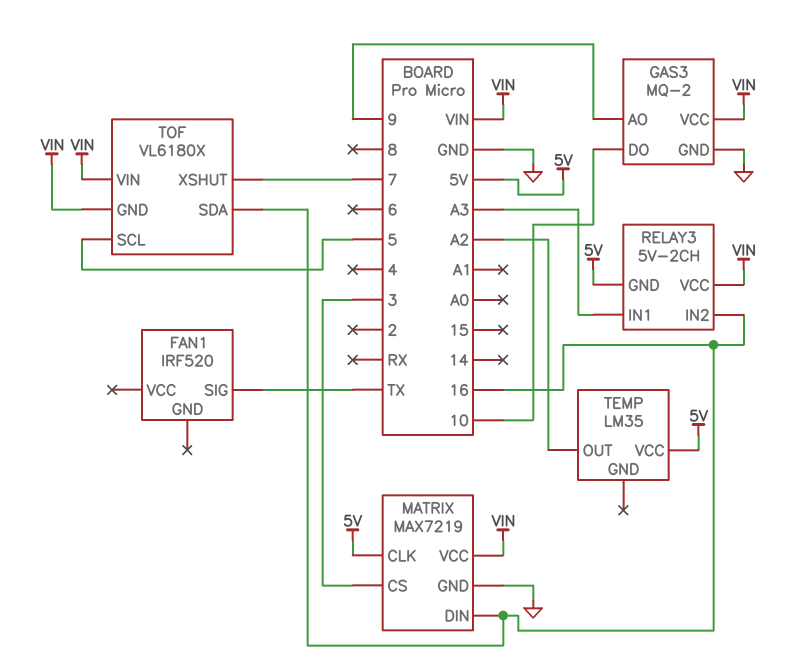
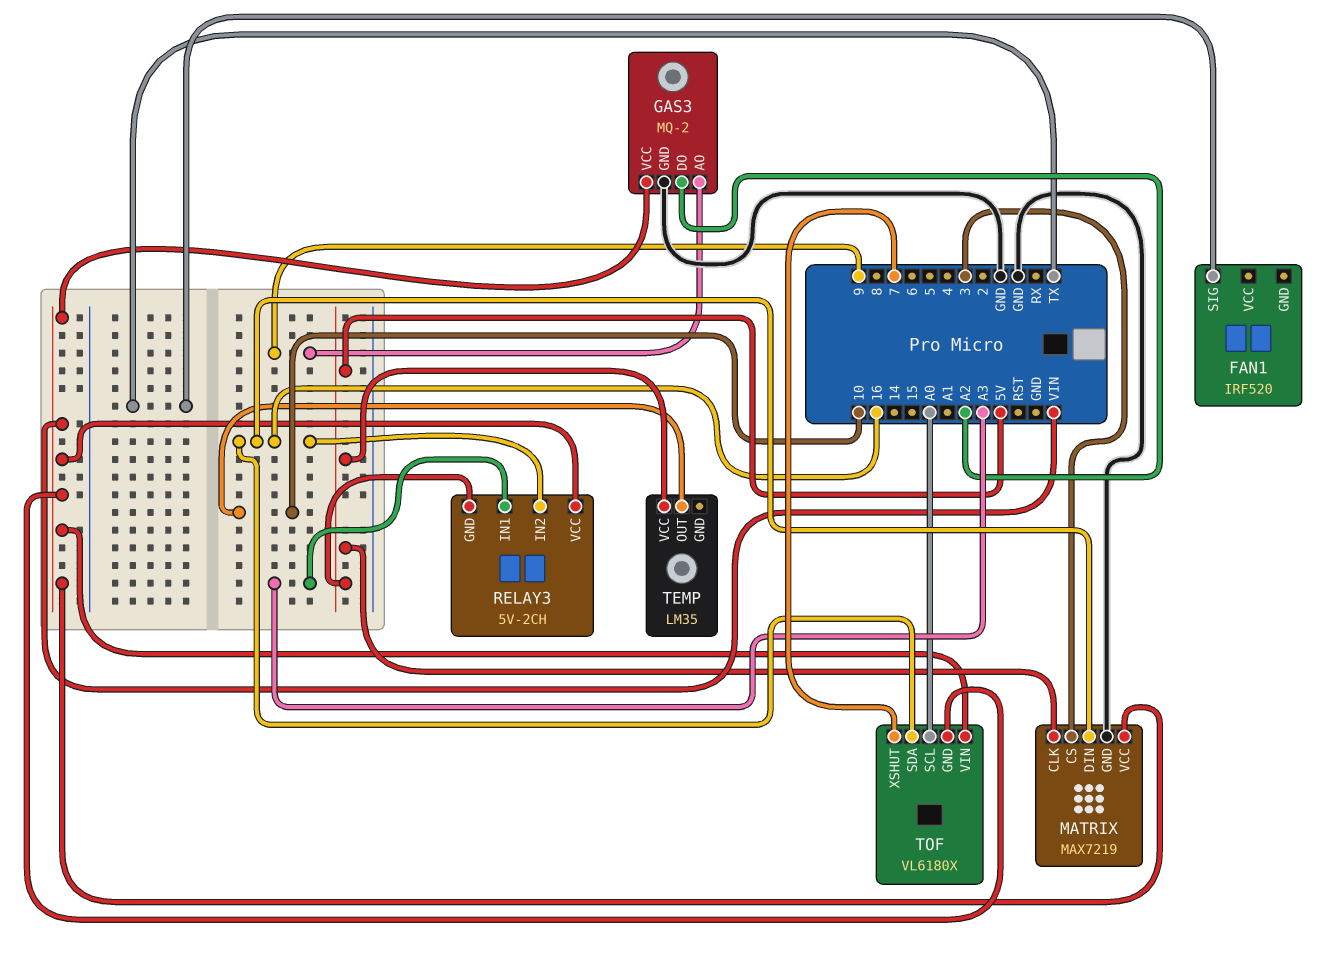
GAS3 pin DO: 10 -> A2
TEMP pin OUT: A2 -> 10
TOF pin SCL: 5 -> A0

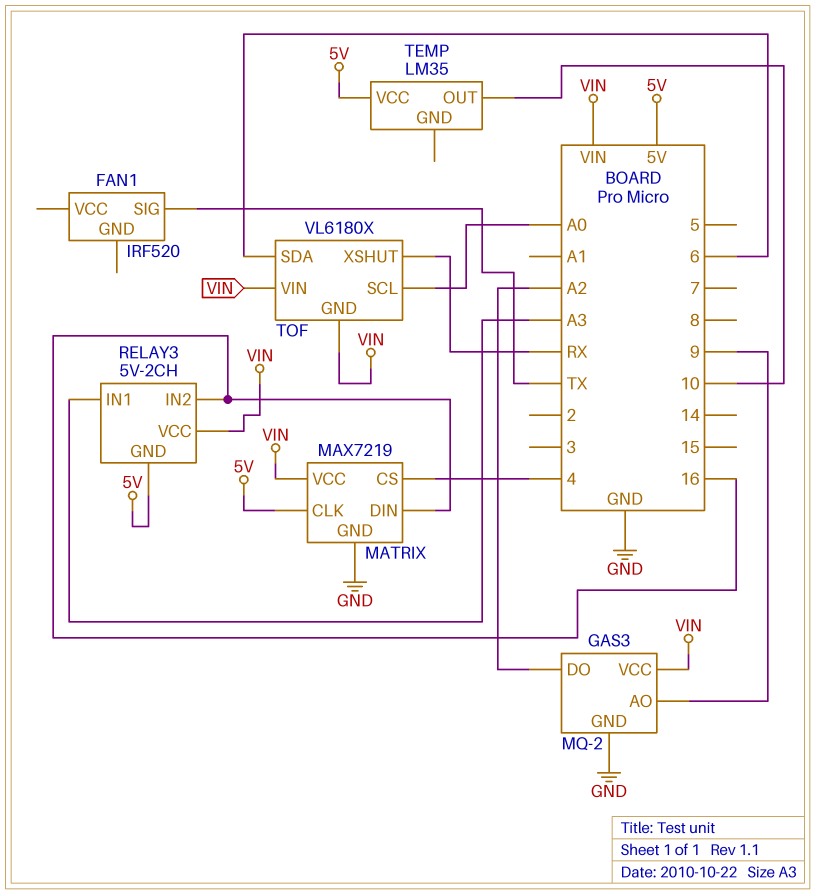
MATRIX pin CS: 3 -> 4
TOF pin SDA: 16 -> 6
TOF pin XSHUT: 7 -> RX

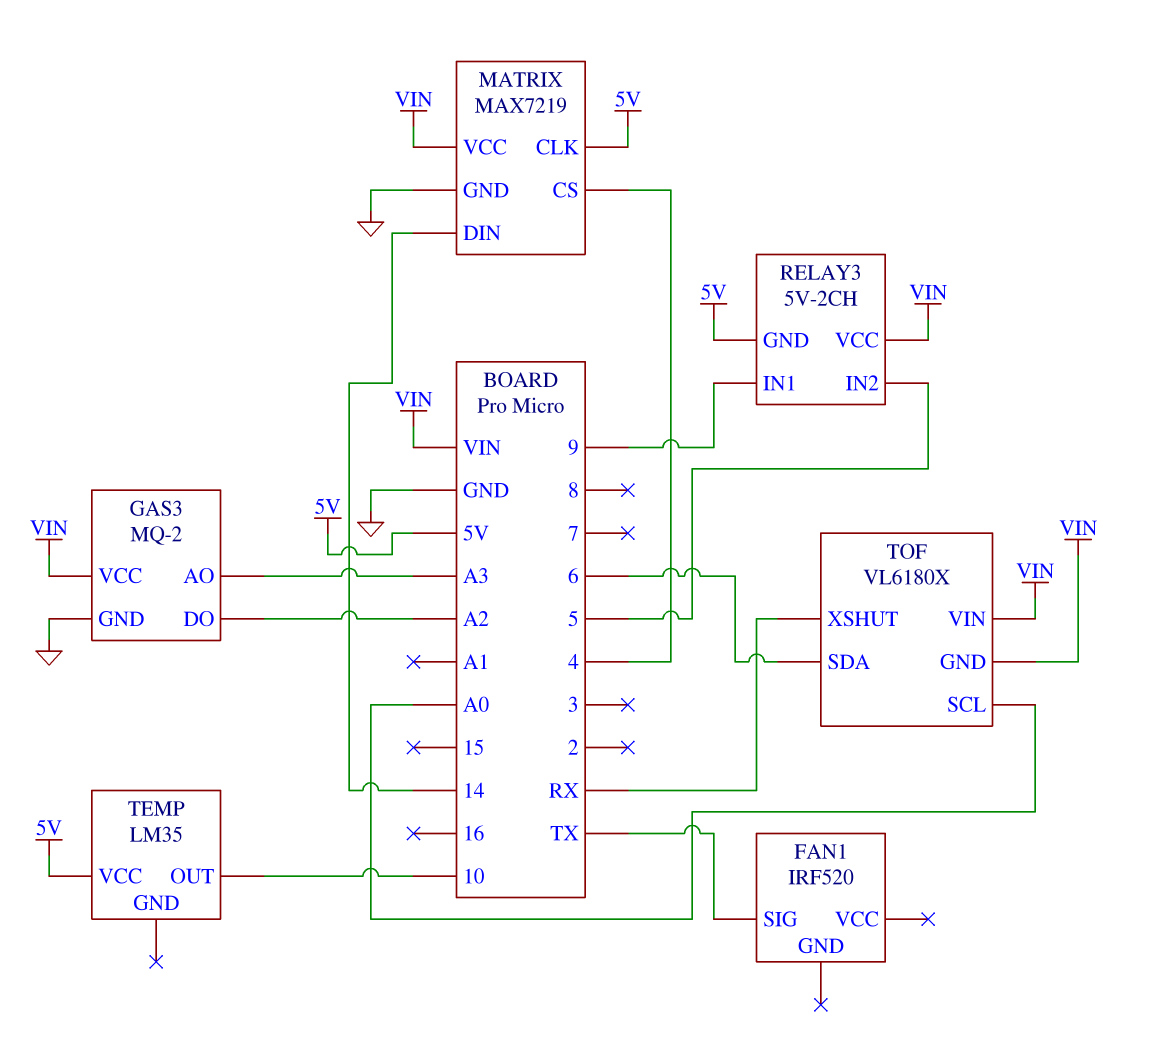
GAS3 pin AO: 9 -> A3
MATRIX pin DIN: 16 -> 14
RELAY3 pin IN1: A3 -> 9
RELAY3 pin IN2: 16 -> 5

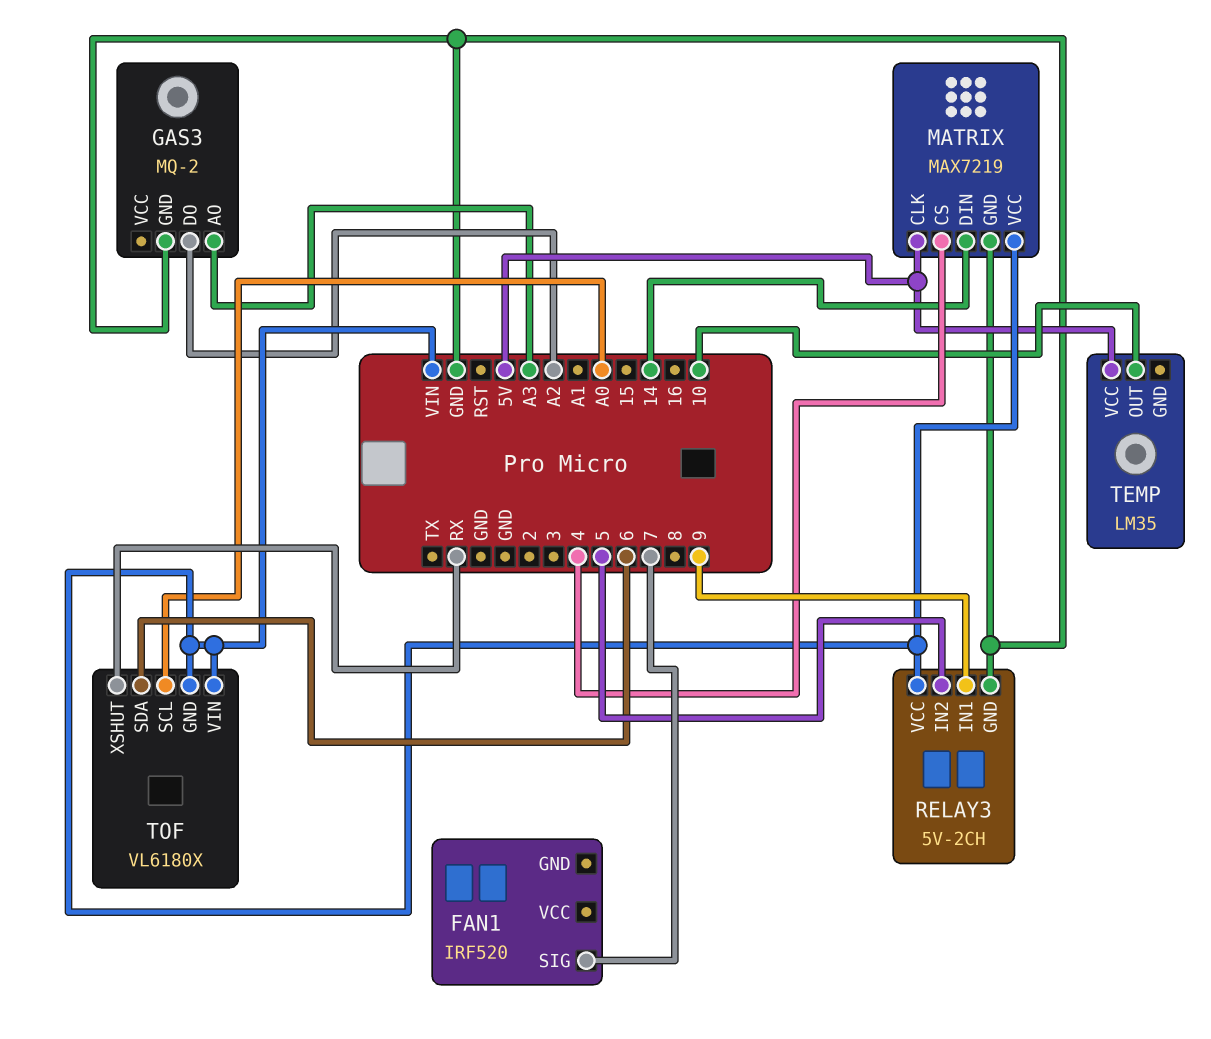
FAN1 pin SIG: TX -> 7
GAS3 pin VCC: VIN -> none
RELAY3 pin GND: 5V -> GND

